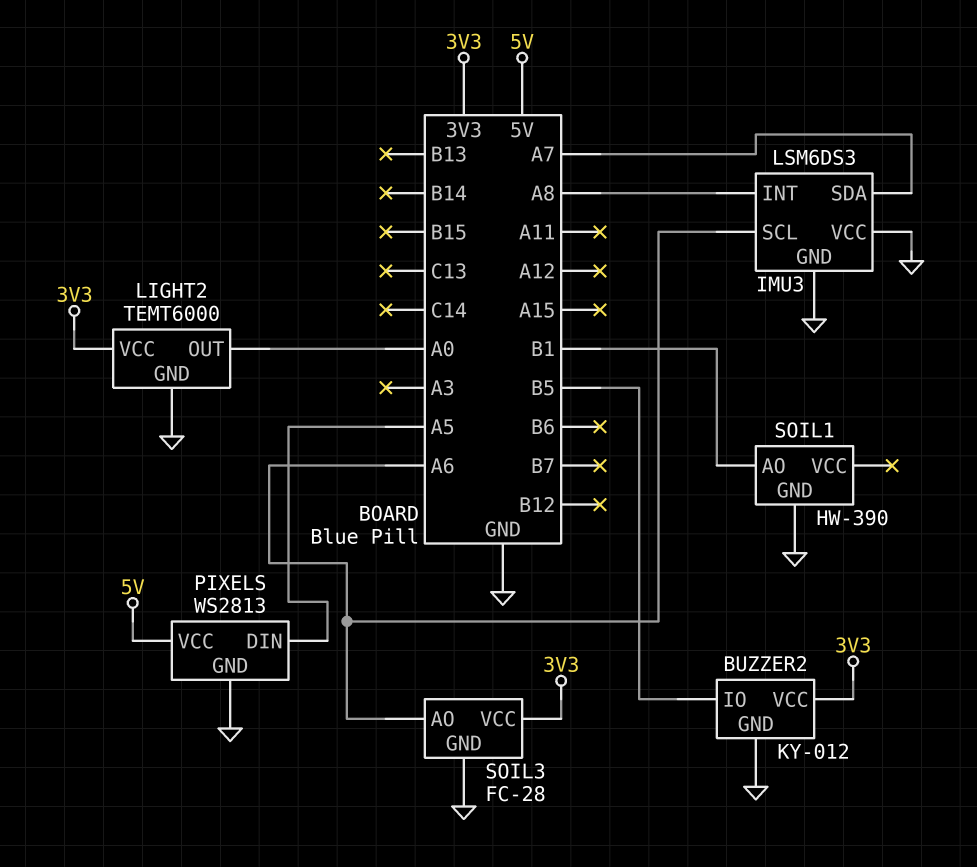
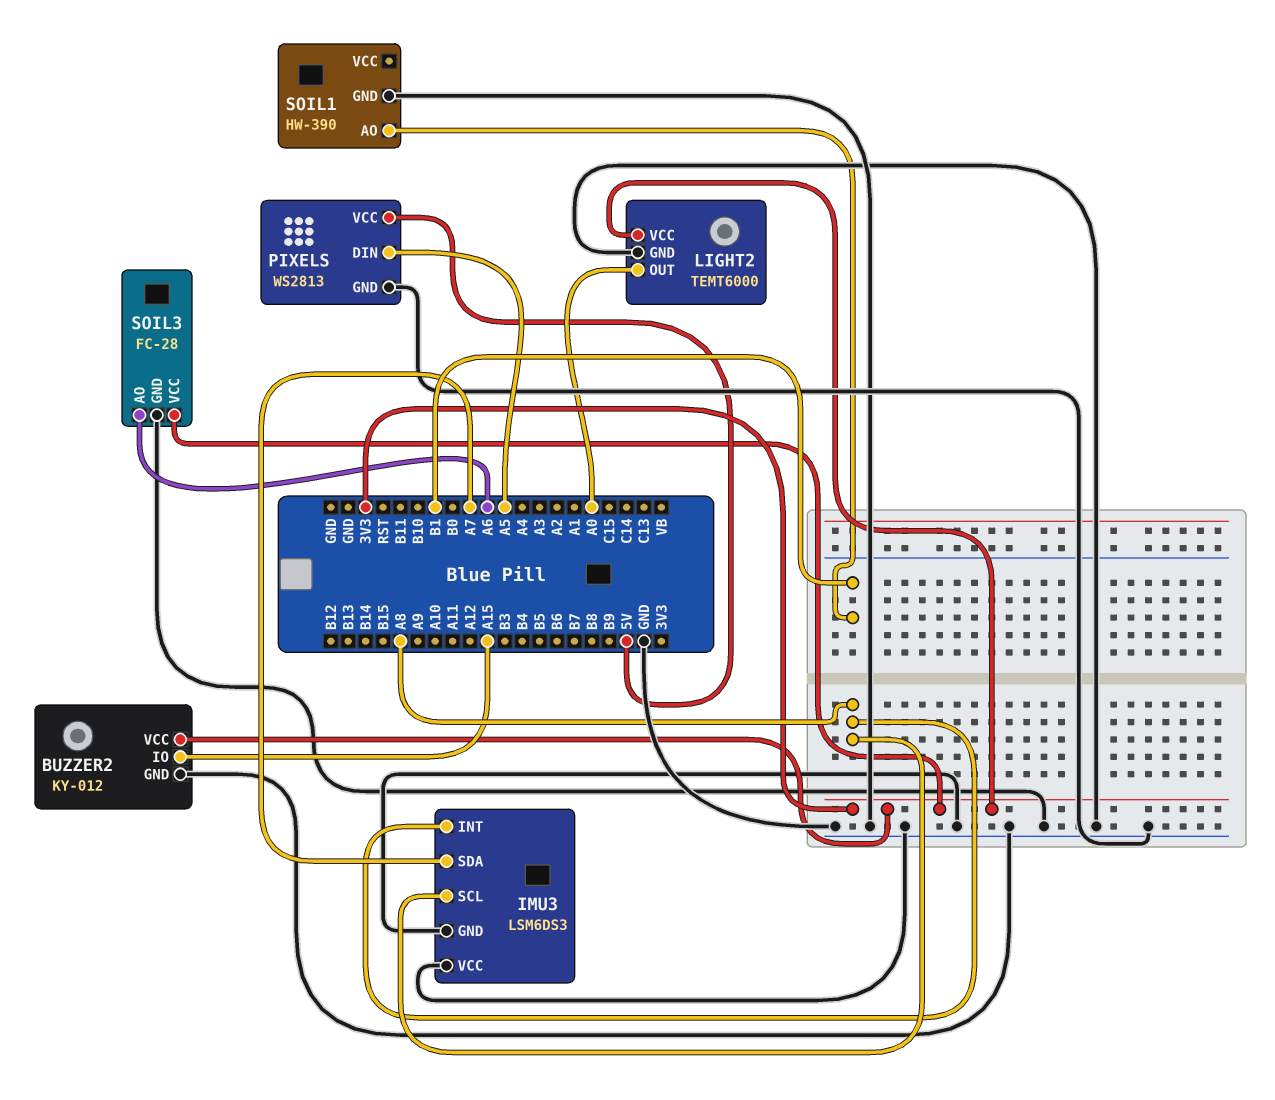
BUZZER2 pin IO: B5 -> A15
IMU3 pin SCL: A6 -> A8

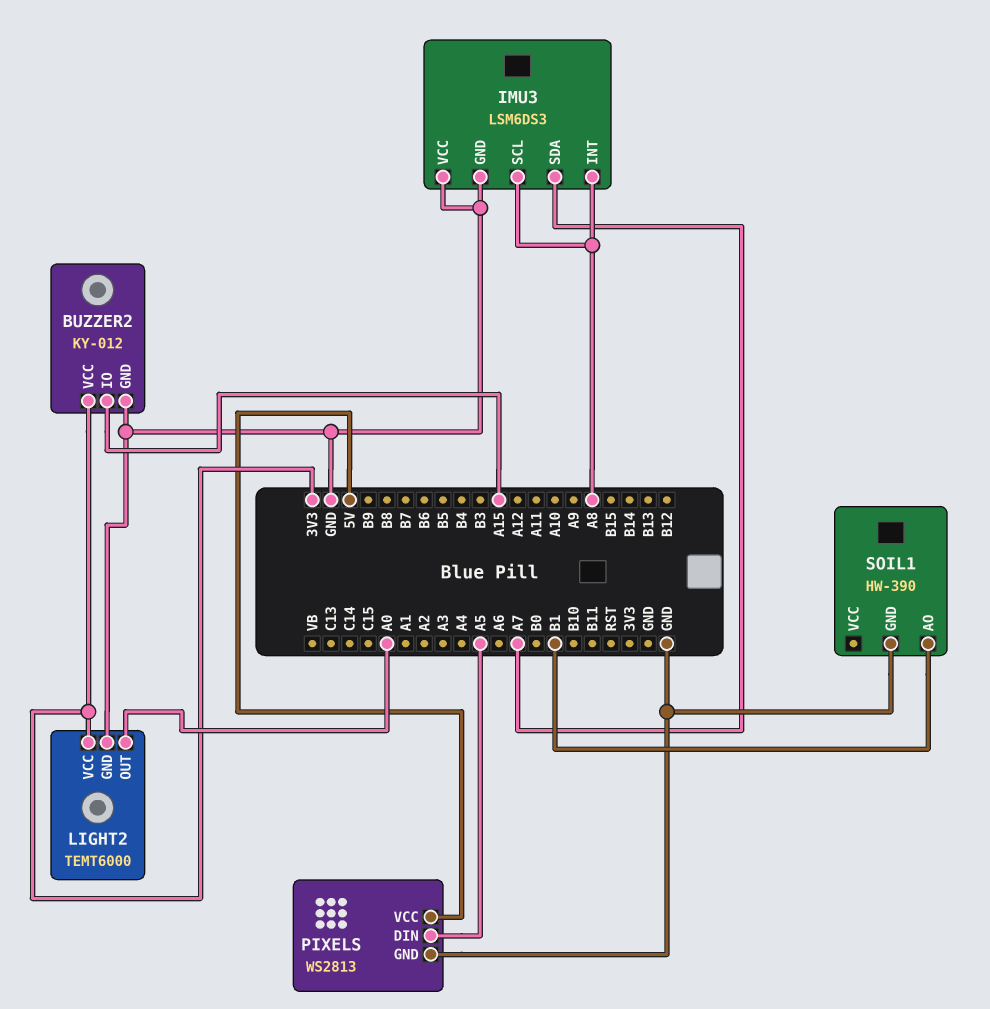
SOIL3: FC-28 -> none
SOIL3 pin AO: A6 -> none
SOIL3 pin GND: GND -> none
SOIL3 pin VCC: 3V3 -> none

